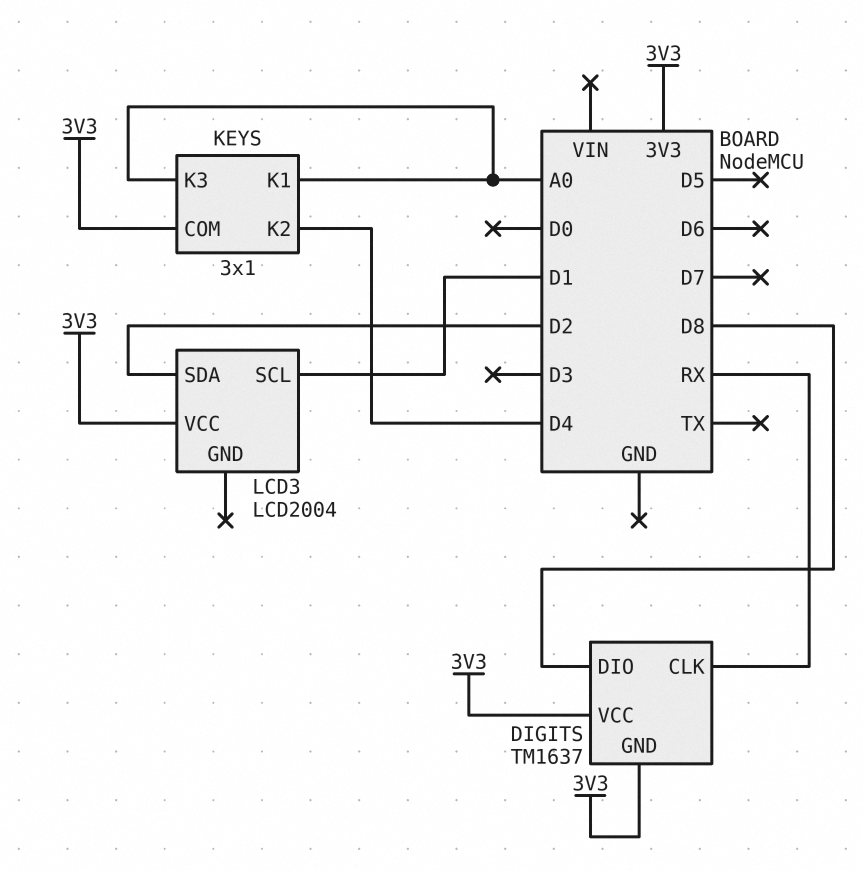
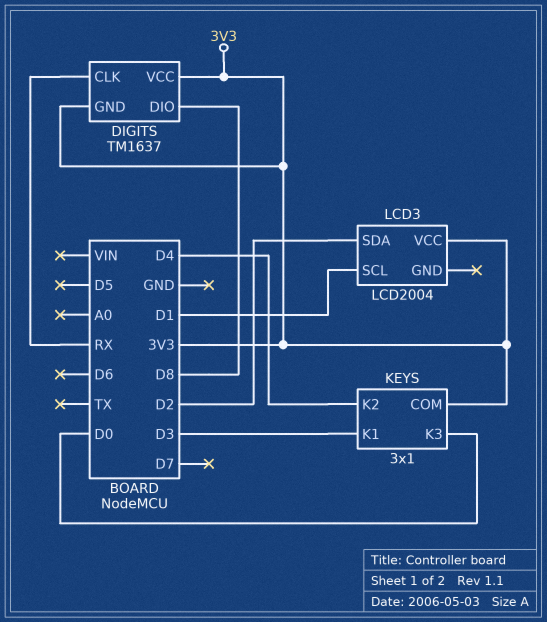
KEYS pin K1: A0 -> D3
KEYS pin K3: A0 -> D0

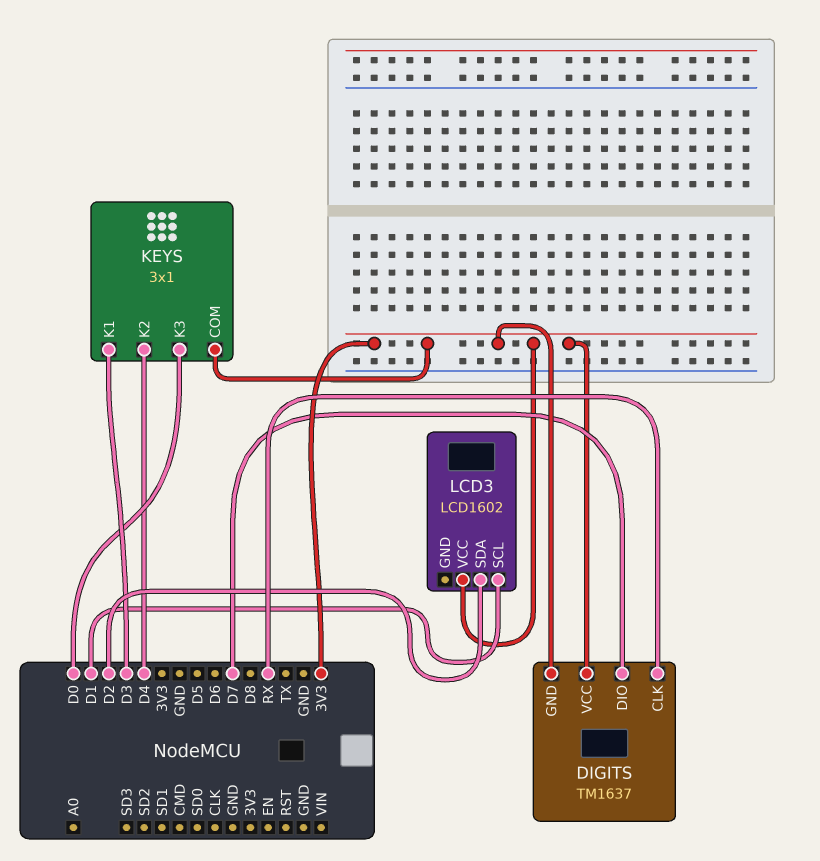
DIGITS pin DIO: D8 -> D7
LCD3: LCD2004 -> LCD1602

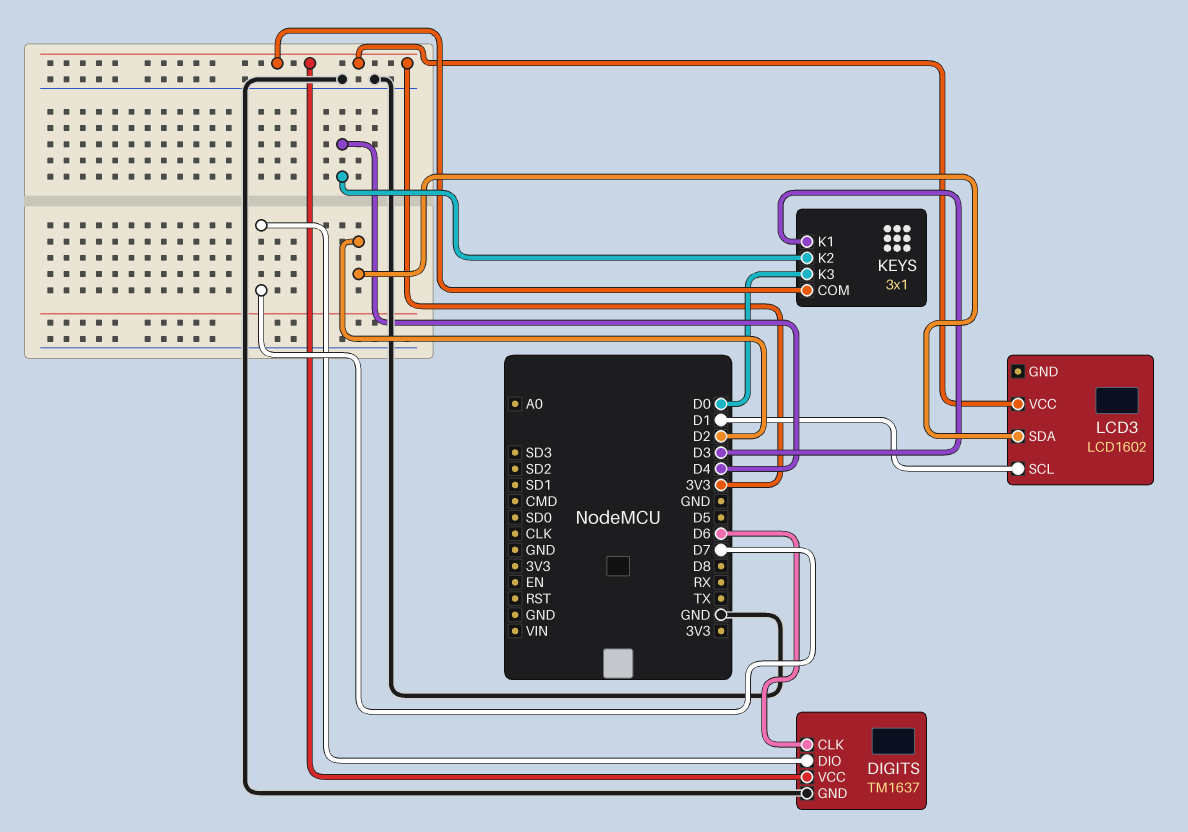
DIGITS pin CLK: RX -> D6
DIGITS pin GND: 3V3 -> GND

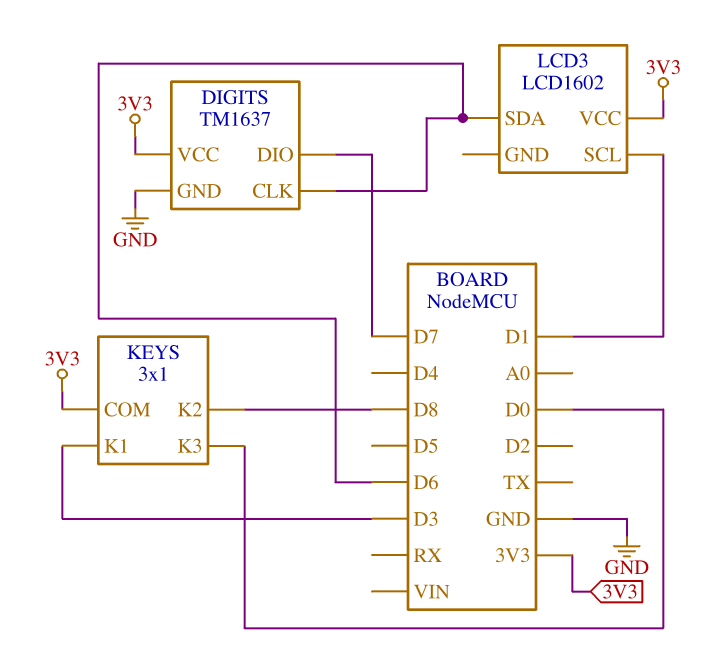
KEYS pin K2: D4 -> D8
LCD3 pin SDA: D2 -> D6

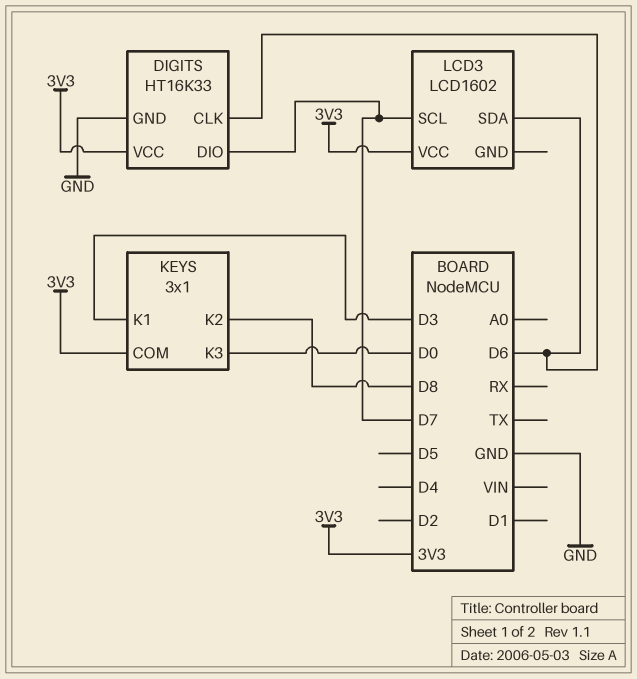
DIGITS: TM1637 -> HT16K33
LCD3 pin SCL: D1 -> D7

